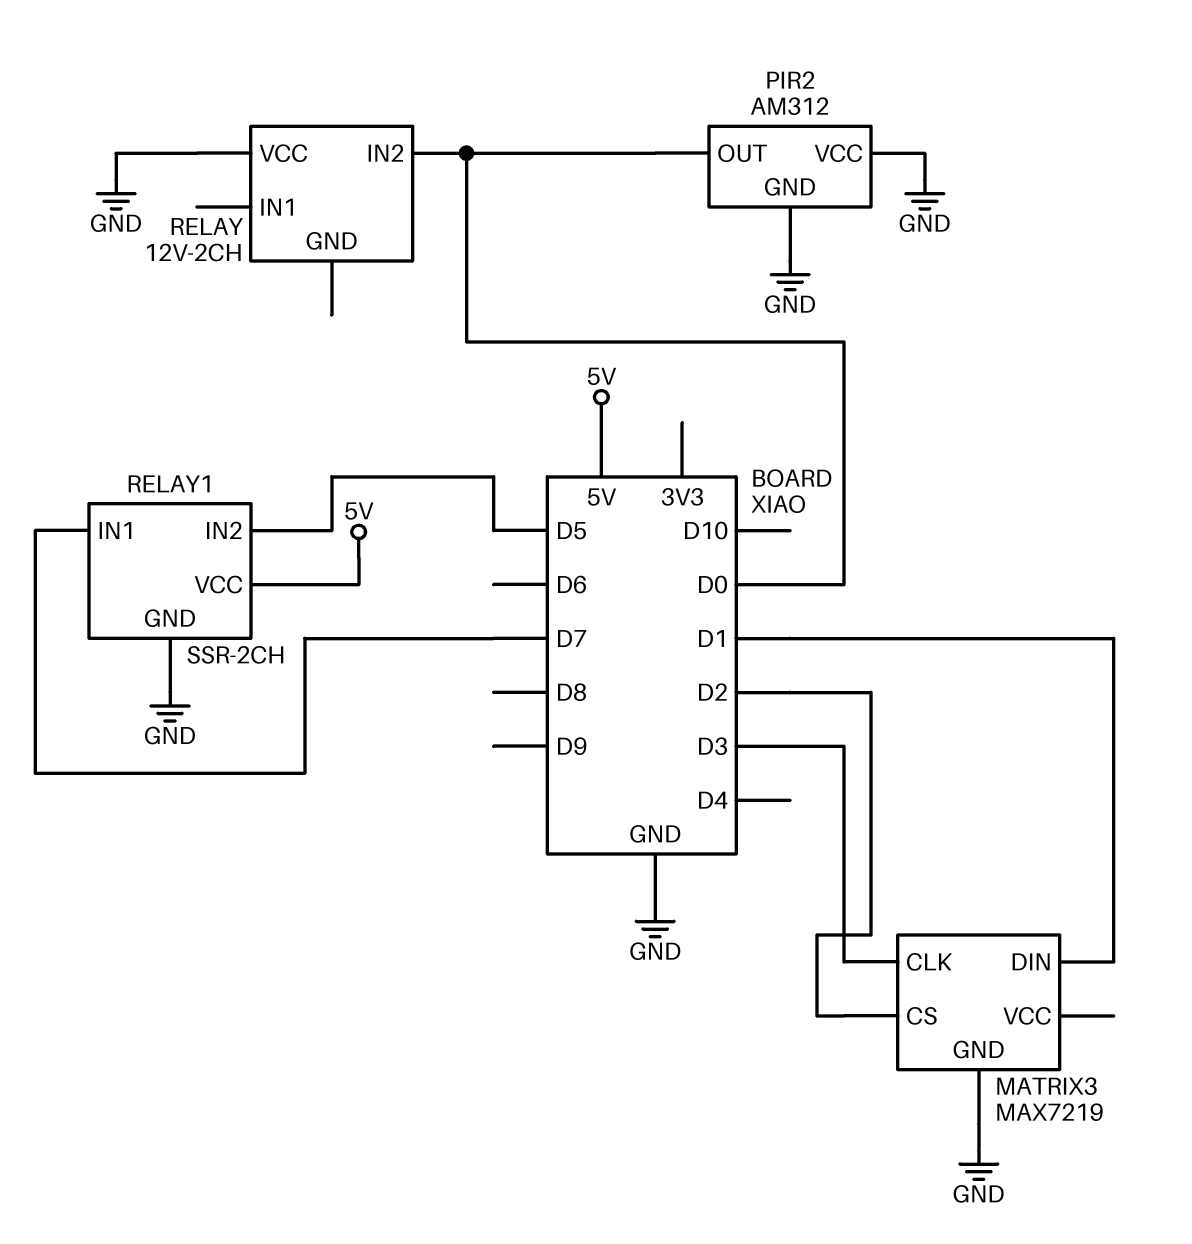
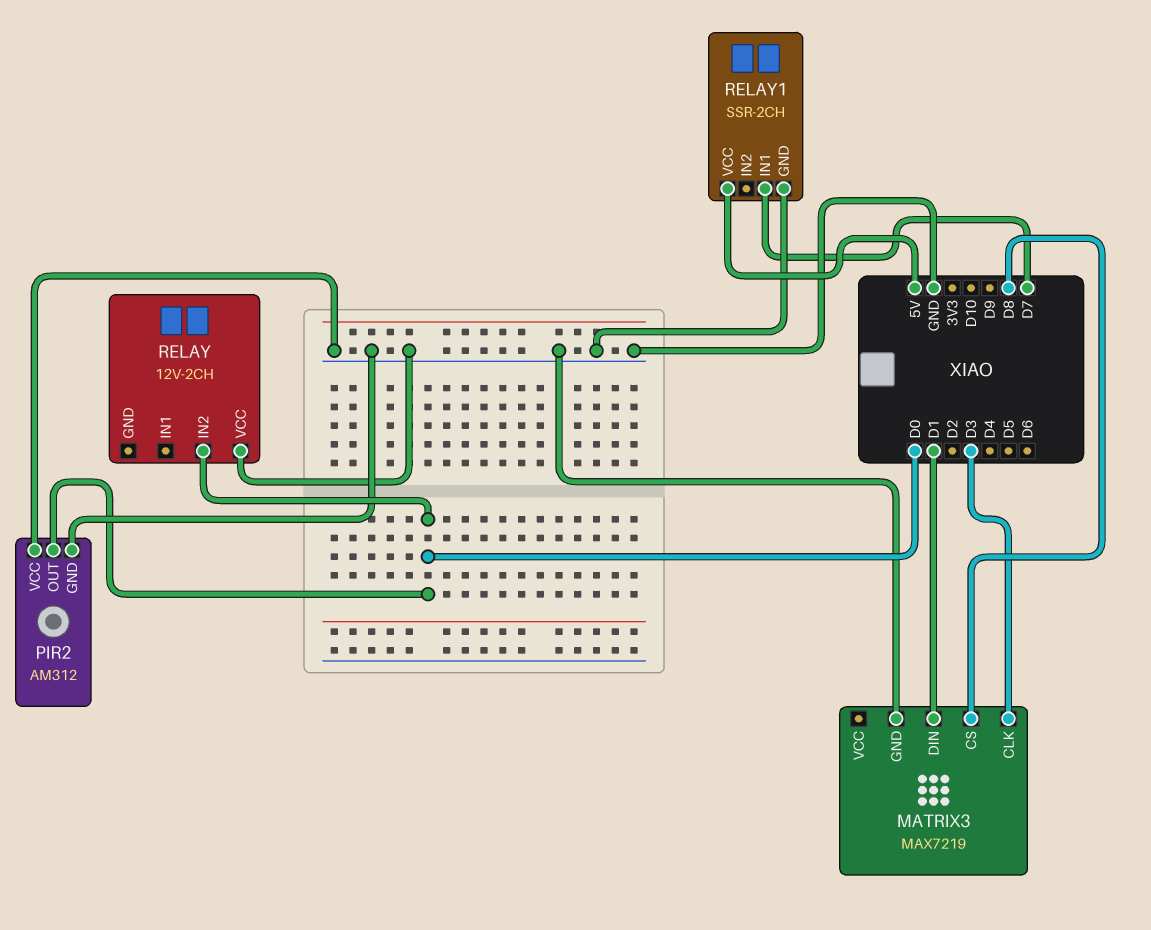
MATRIX3 pin CS: D2 -> D8
RELAY1 pin IN2: D5 -> none

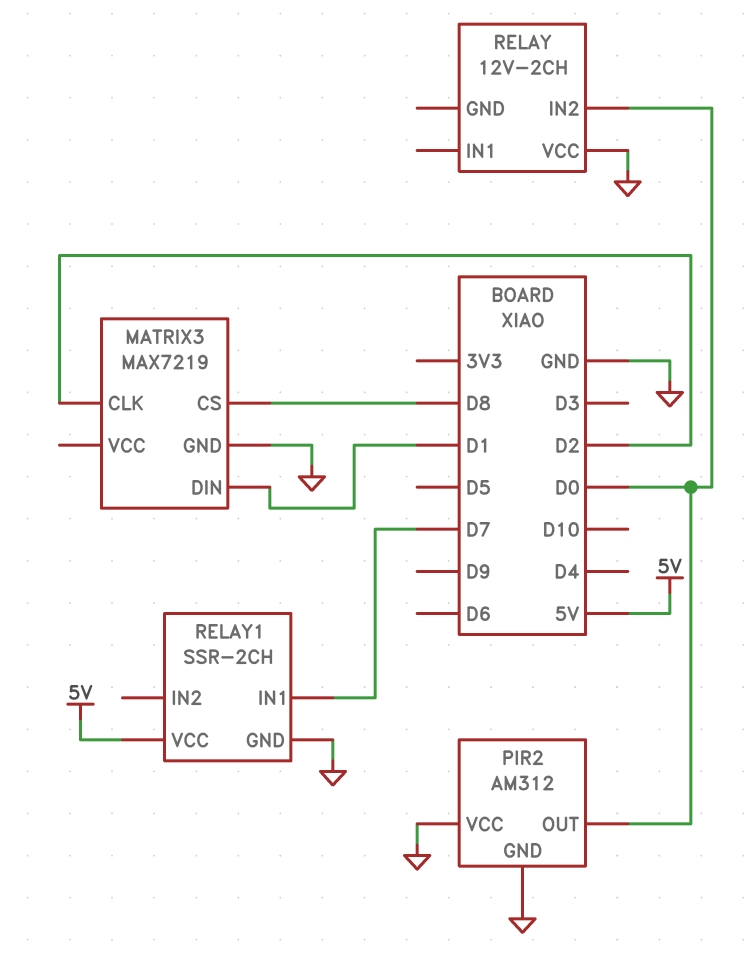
MATRIX3 pin CLK: D3 -> D2

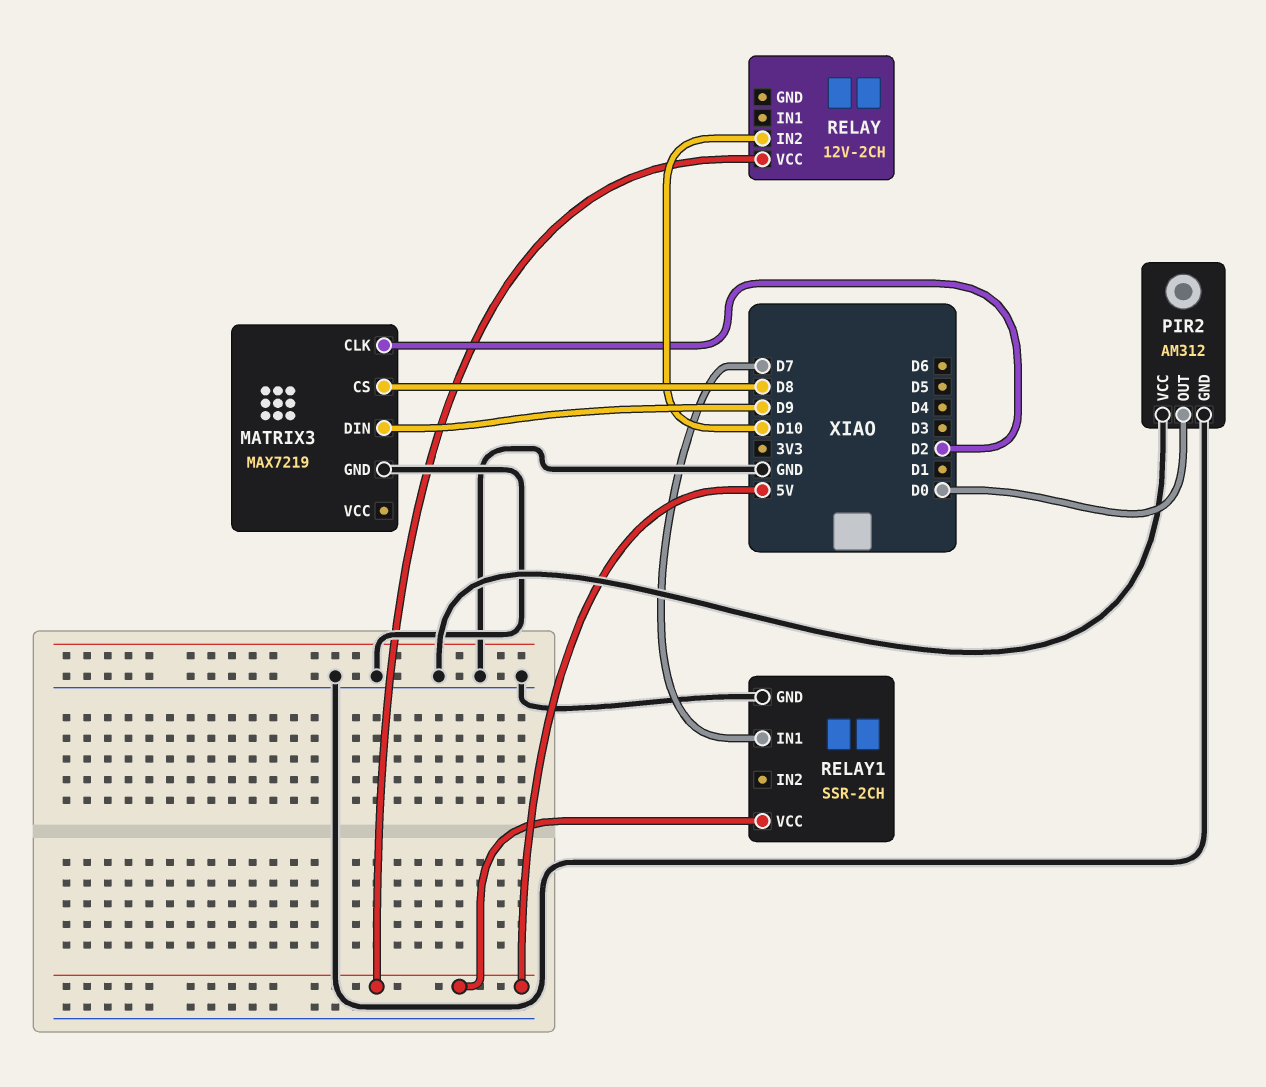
MATRIX3 pin DIN: D1 -> D9
RELAY pin IN2: D0 -> D10
RELAY pin VCC: GND -> 5V

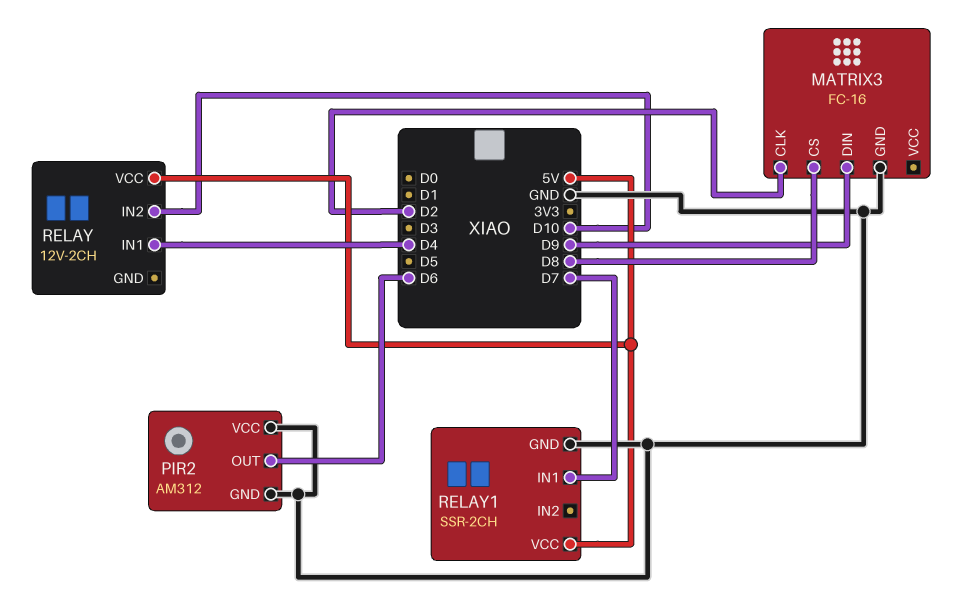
MATRIX3: MAX7219 -> FC-16
PIR2 pin OUT: D0 -> D6
RELAY pin IN1: none -> D4

